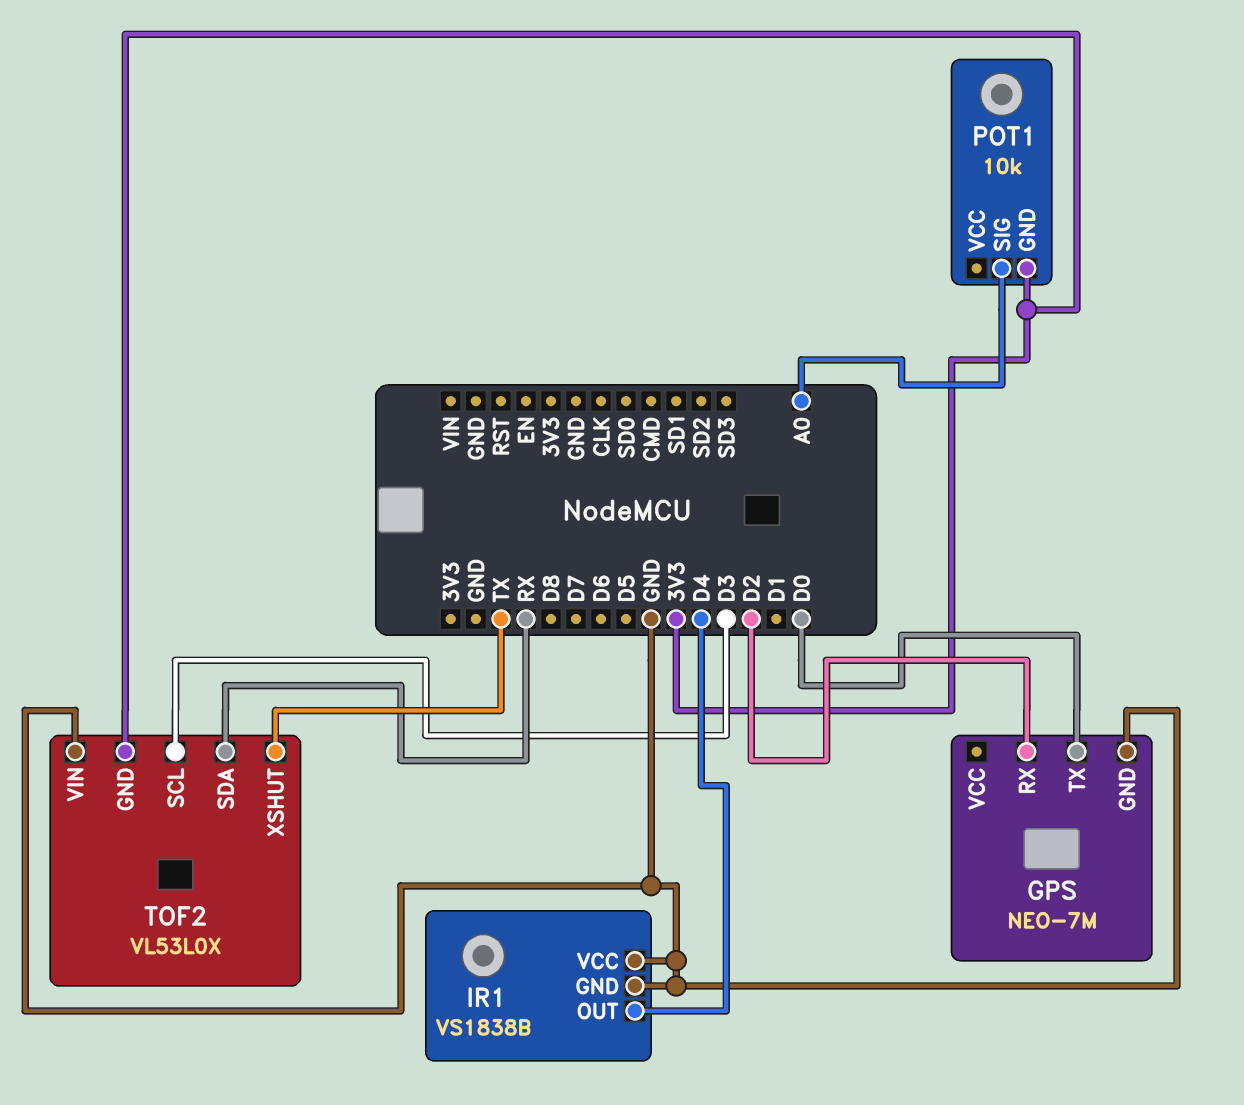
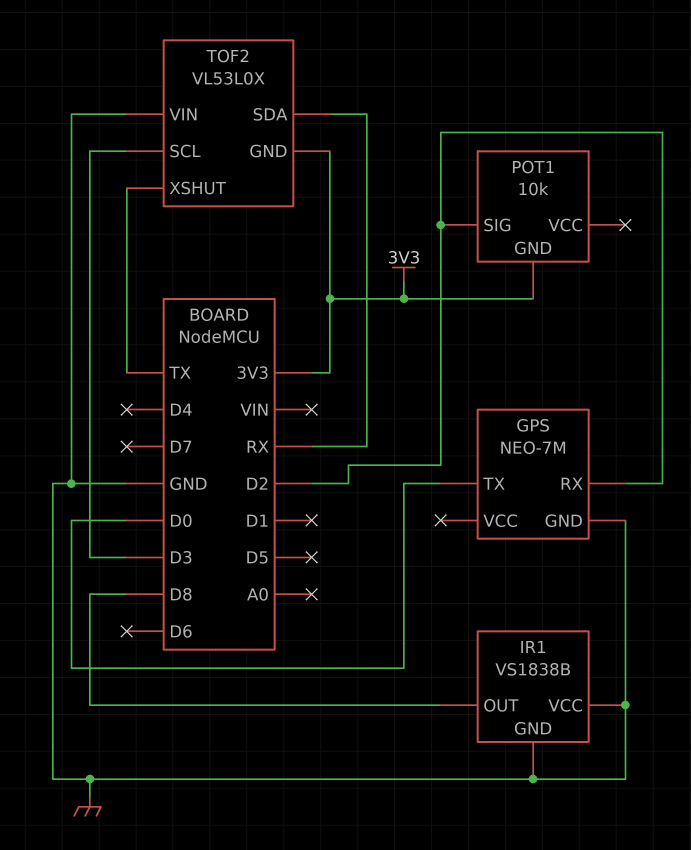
IR1 pin OUT: D4 -> D8
POT1 pin SIG: A0 -> D2

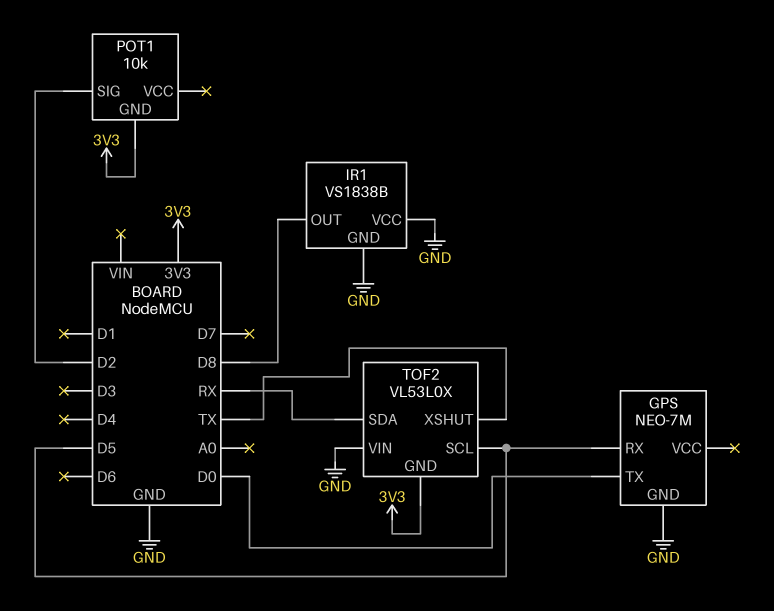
GPS pin RX: D2 -> D5
TOF2 pin SCL: D3 -> D5

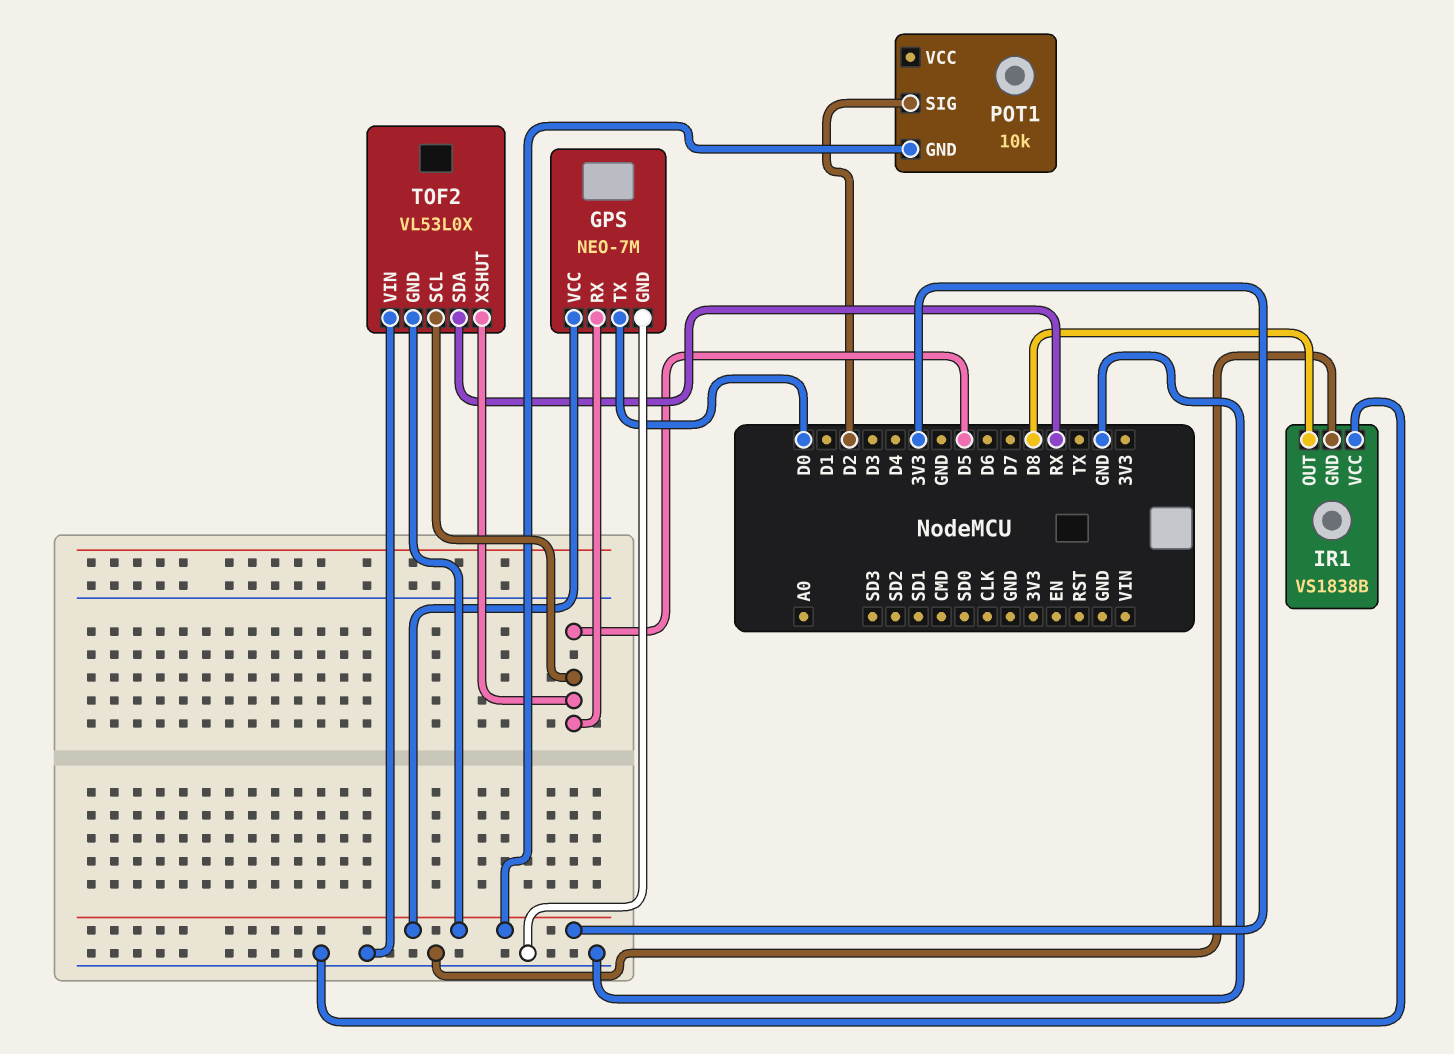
GPS pin VCC: none -> 3V3
TOF2 pin XSHUT: TX -> D5

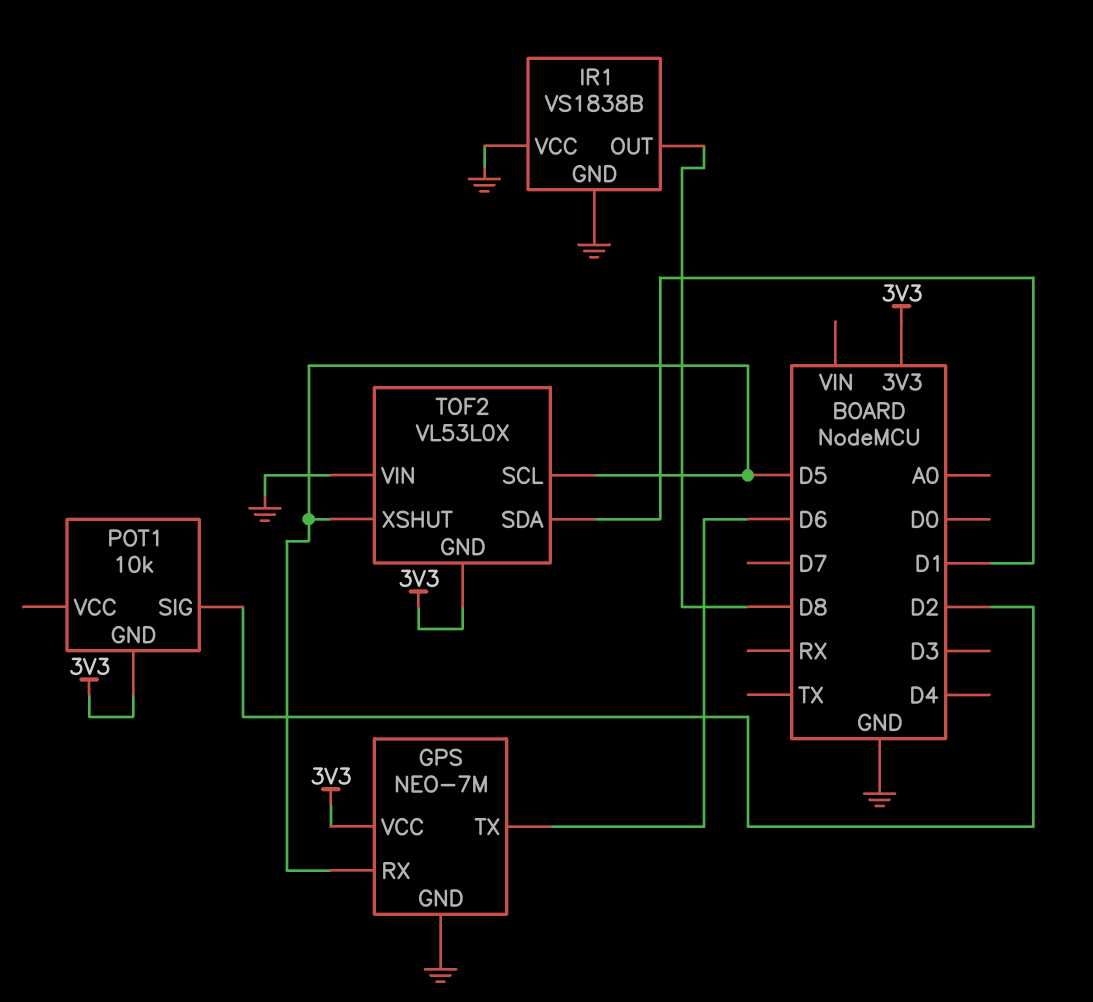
GPS pin TX: D0 -> D6
TOF2 pin SDA: RX -> D1

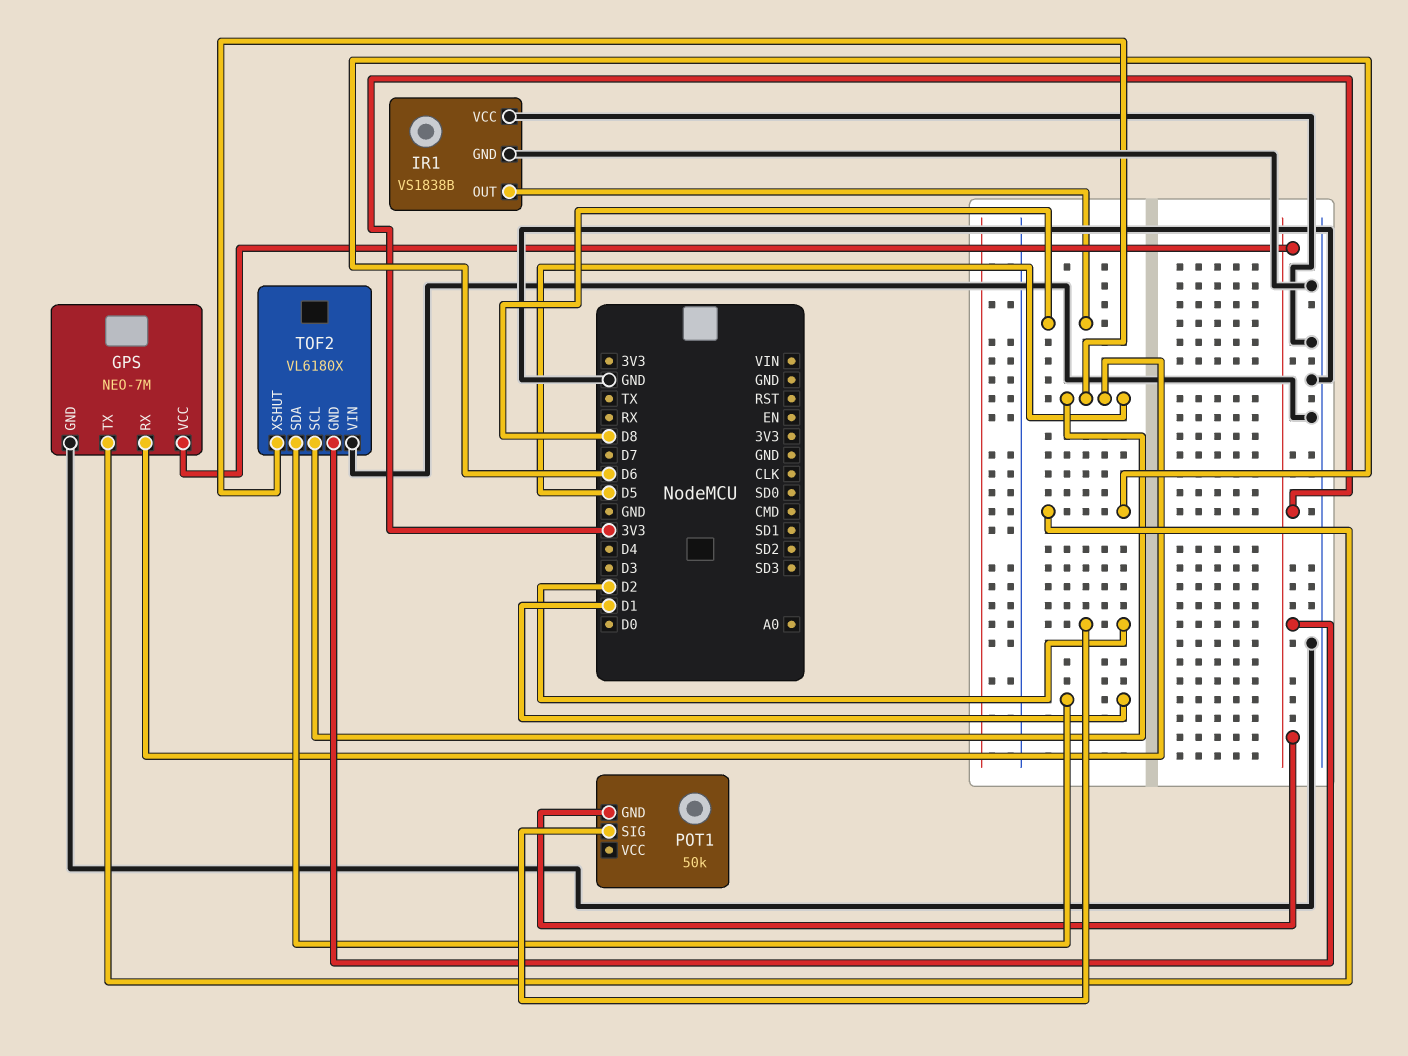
POT1: 10k -> 50k
TOF2: VL53L0X -> VL6180X

